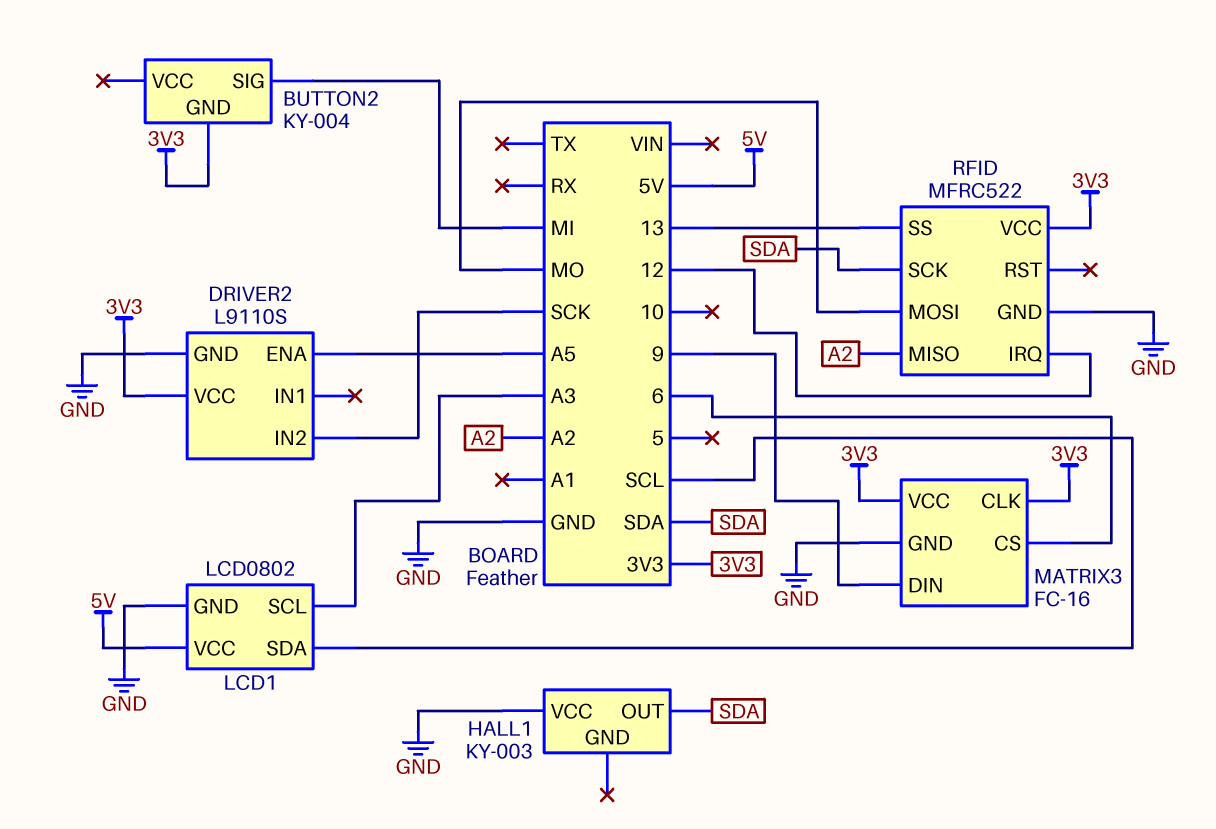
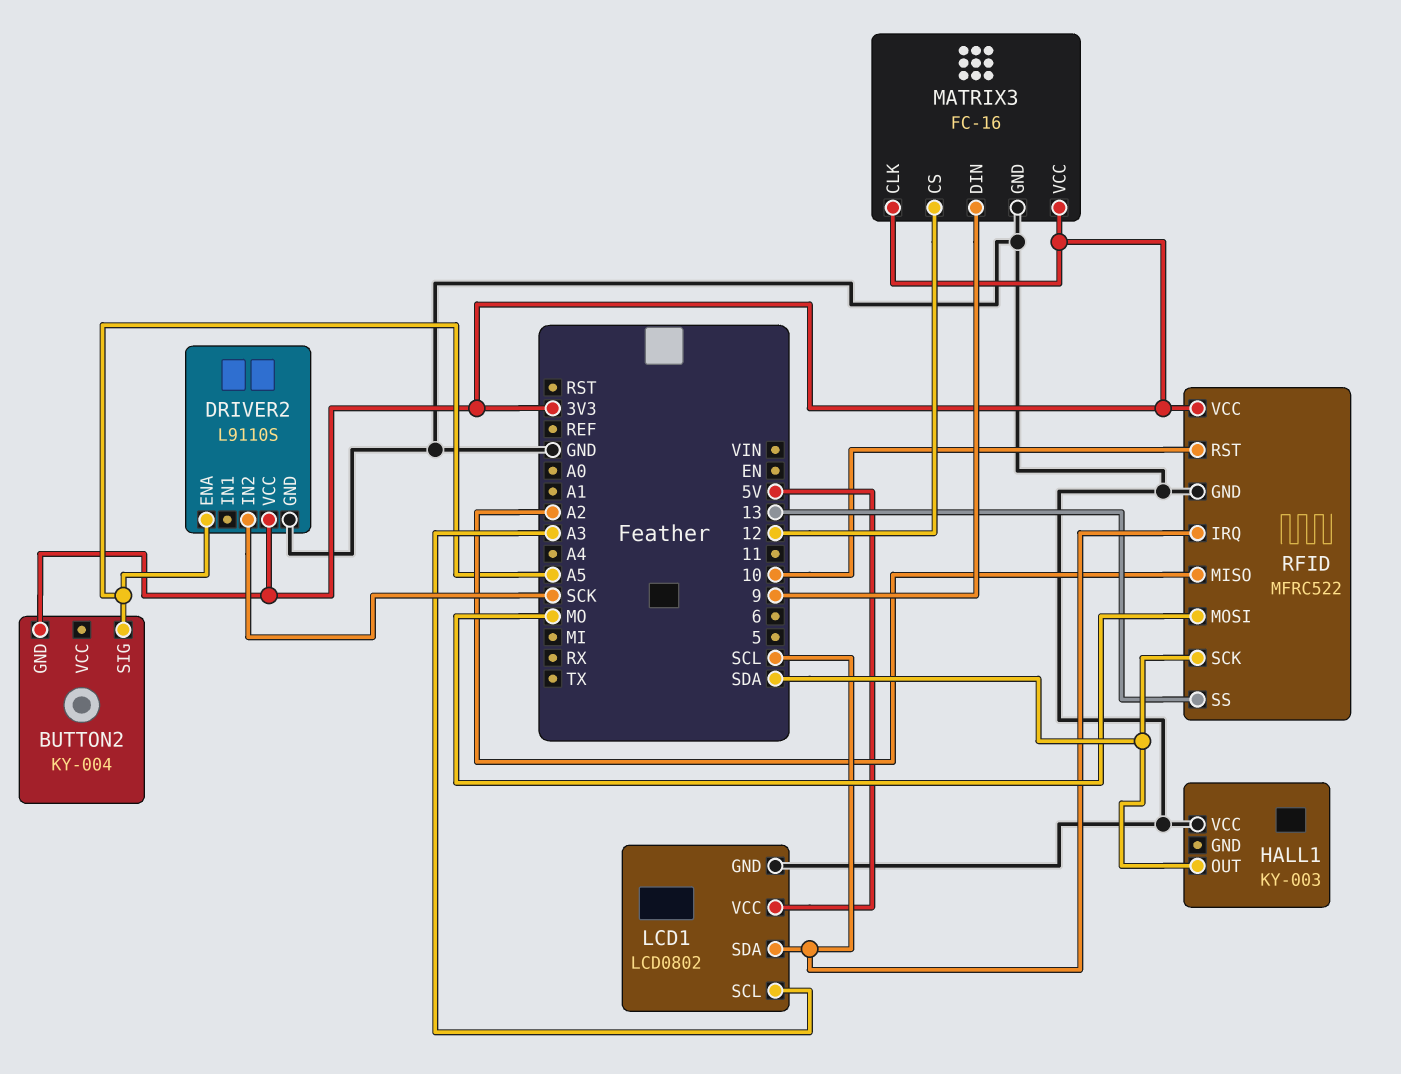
BUTTON2 pin SIG: MI -> A5
MATRIX3 pin CS: 6 -> 12
RFID pin IRQ: 12 -> SCL
RFID pin RST: none -> 10

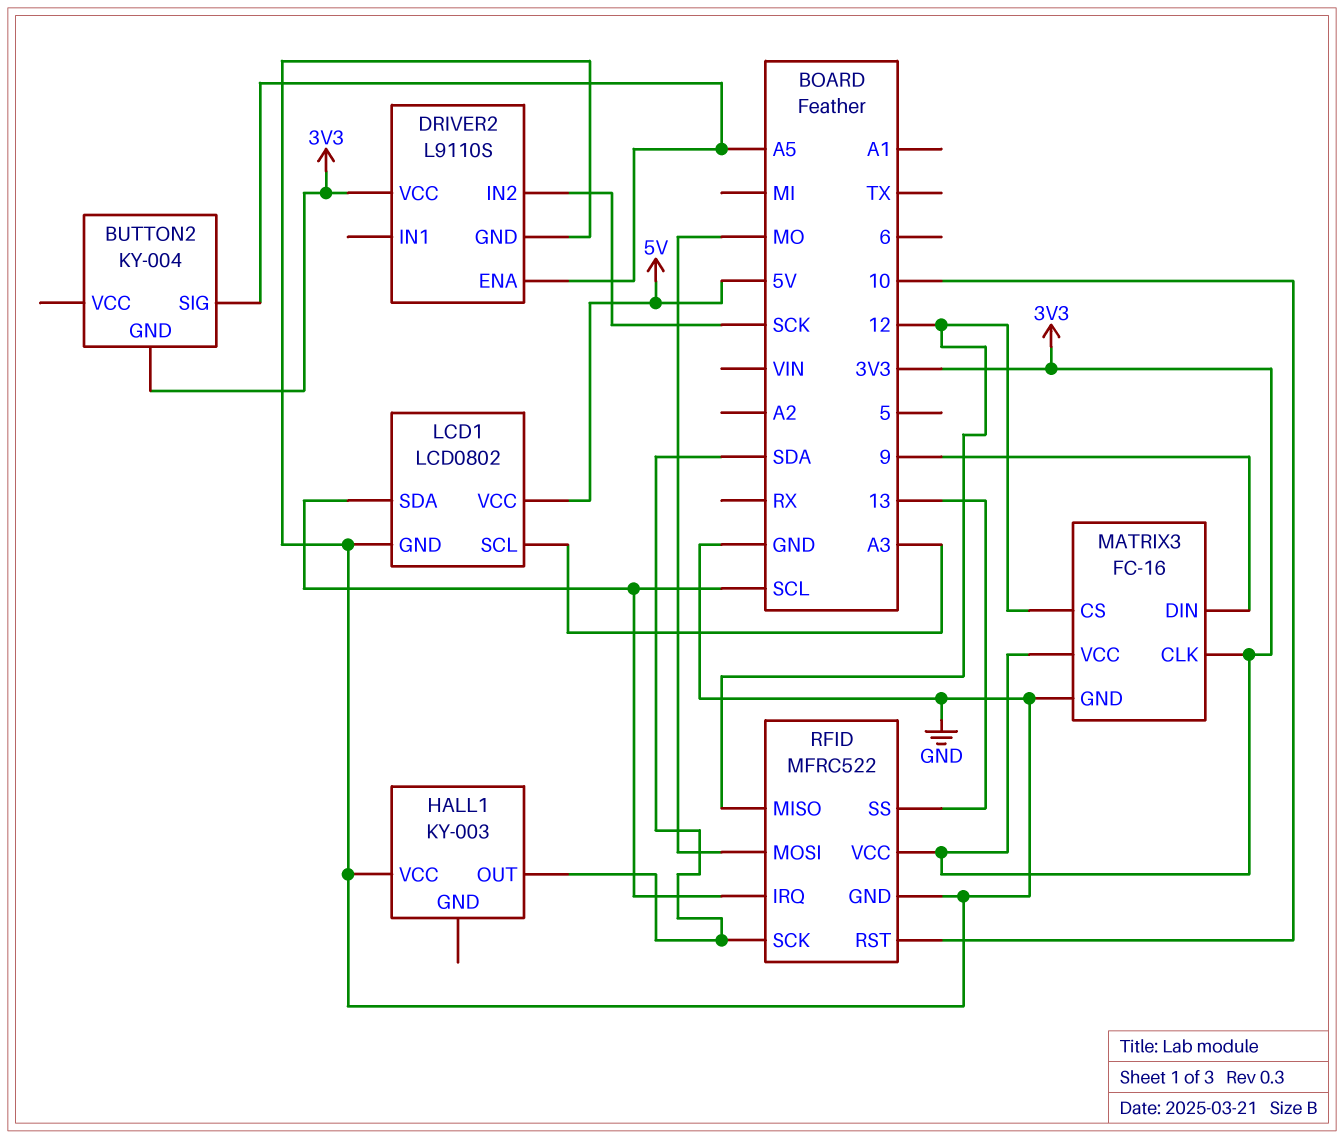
RFID pin MISO: A2 -> 12

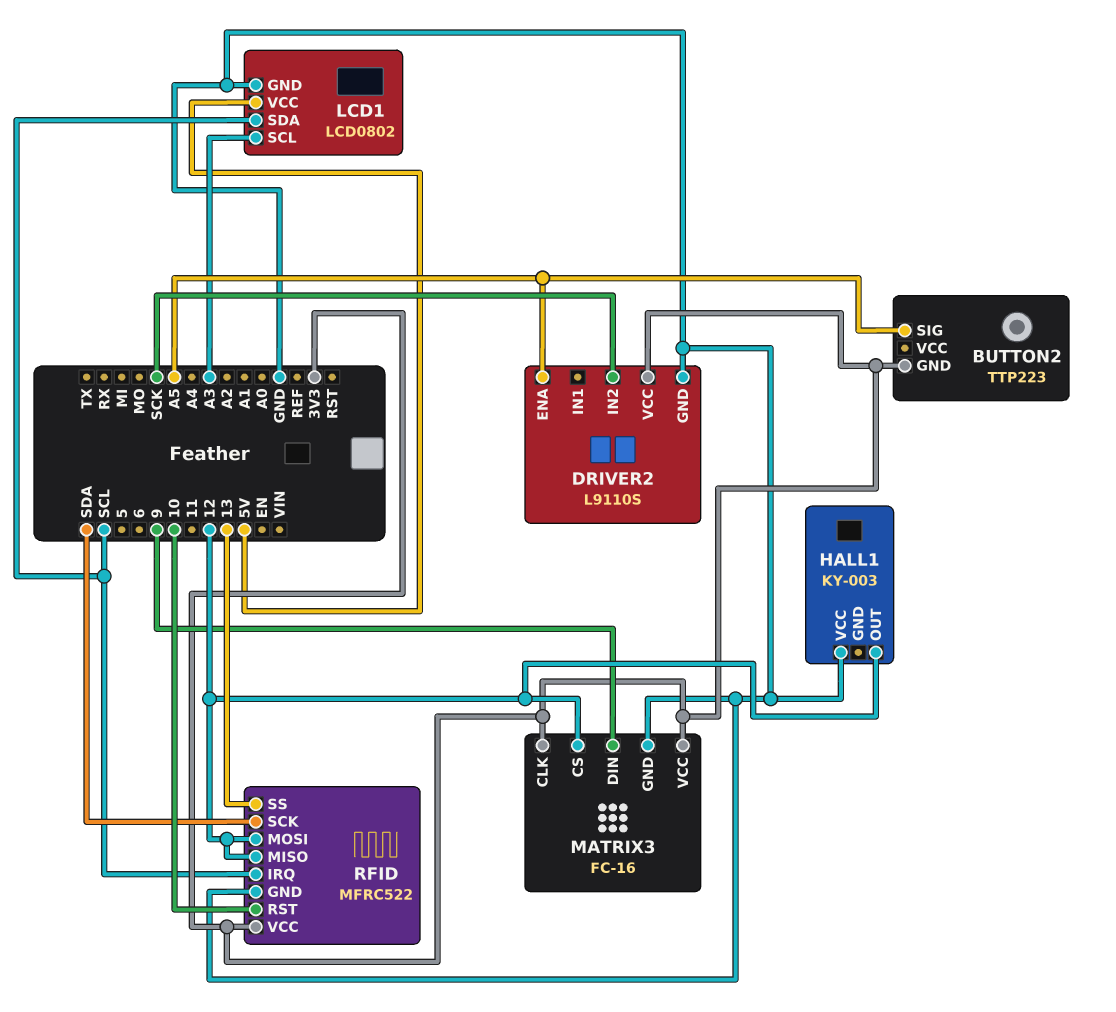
BUTTON2: KY-004 -> TTP223
HALL1 pin OUT: SDA -> 12
RFID pin MOSI: MO -> 12

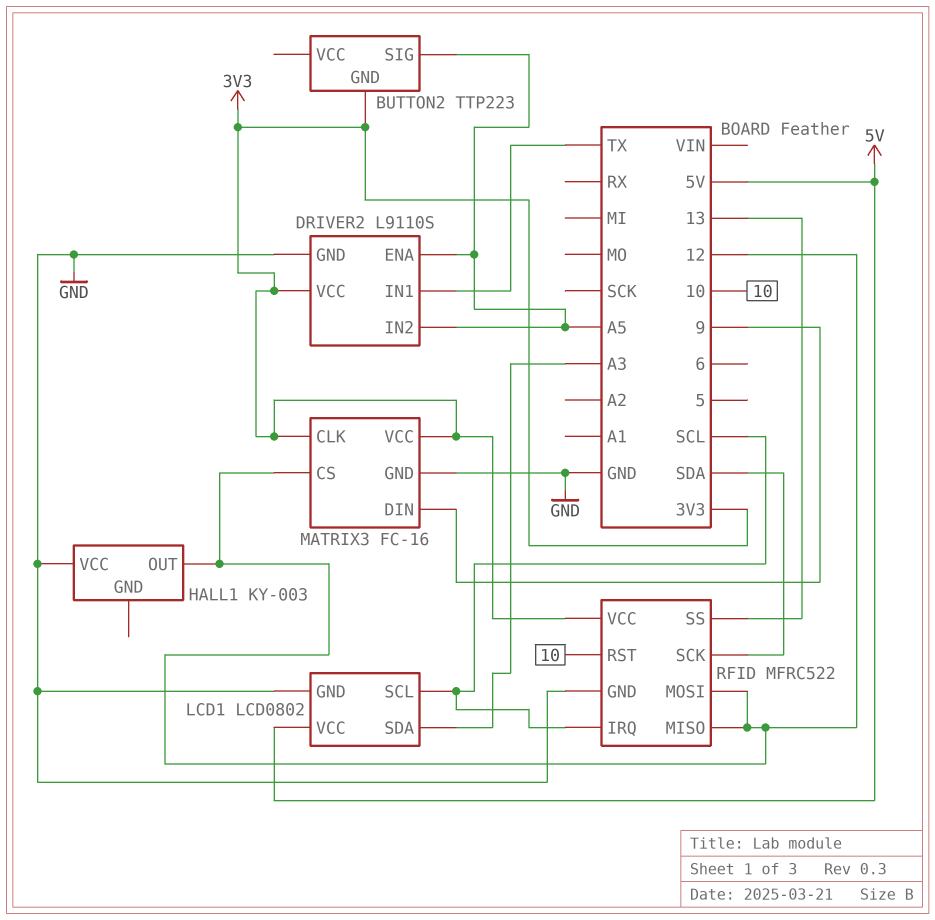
DRIVER2 pin IN1: none -> TX
DRIVER2 pin IN2: SCK -> A5
LCD1 pin SCL: A3 -> SCL
LCD1 pin SDA: SCL -> A3

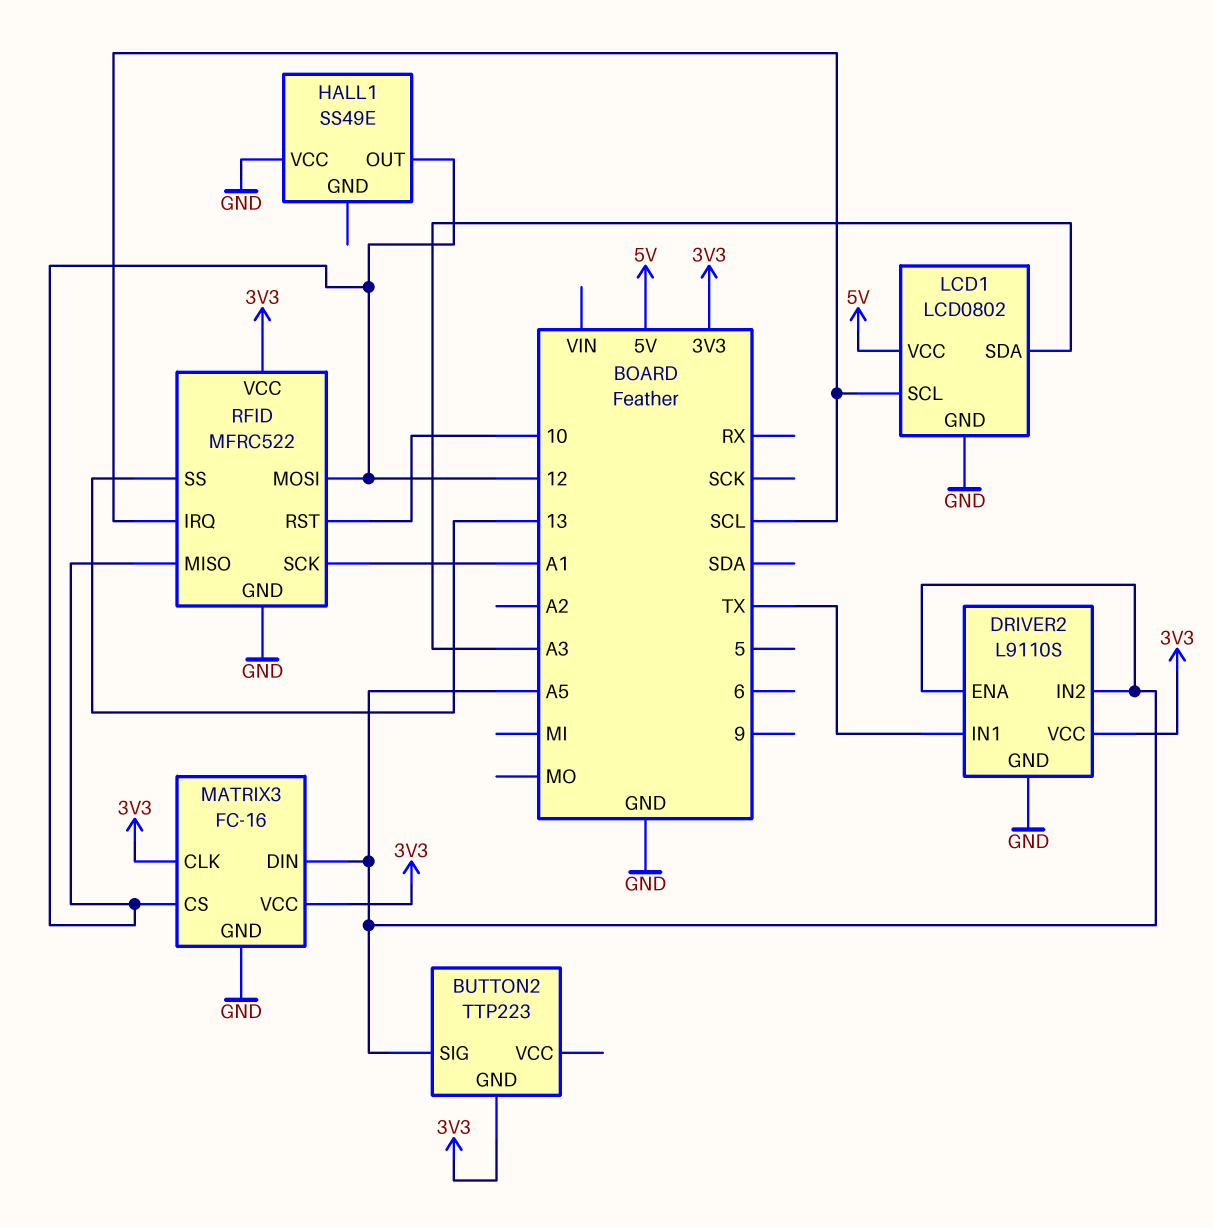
HALL1: KY-003 -> SS49E
MATRIX3 pin DIN: 9 -> A5
RFID pin SCK: SDA -> A1

